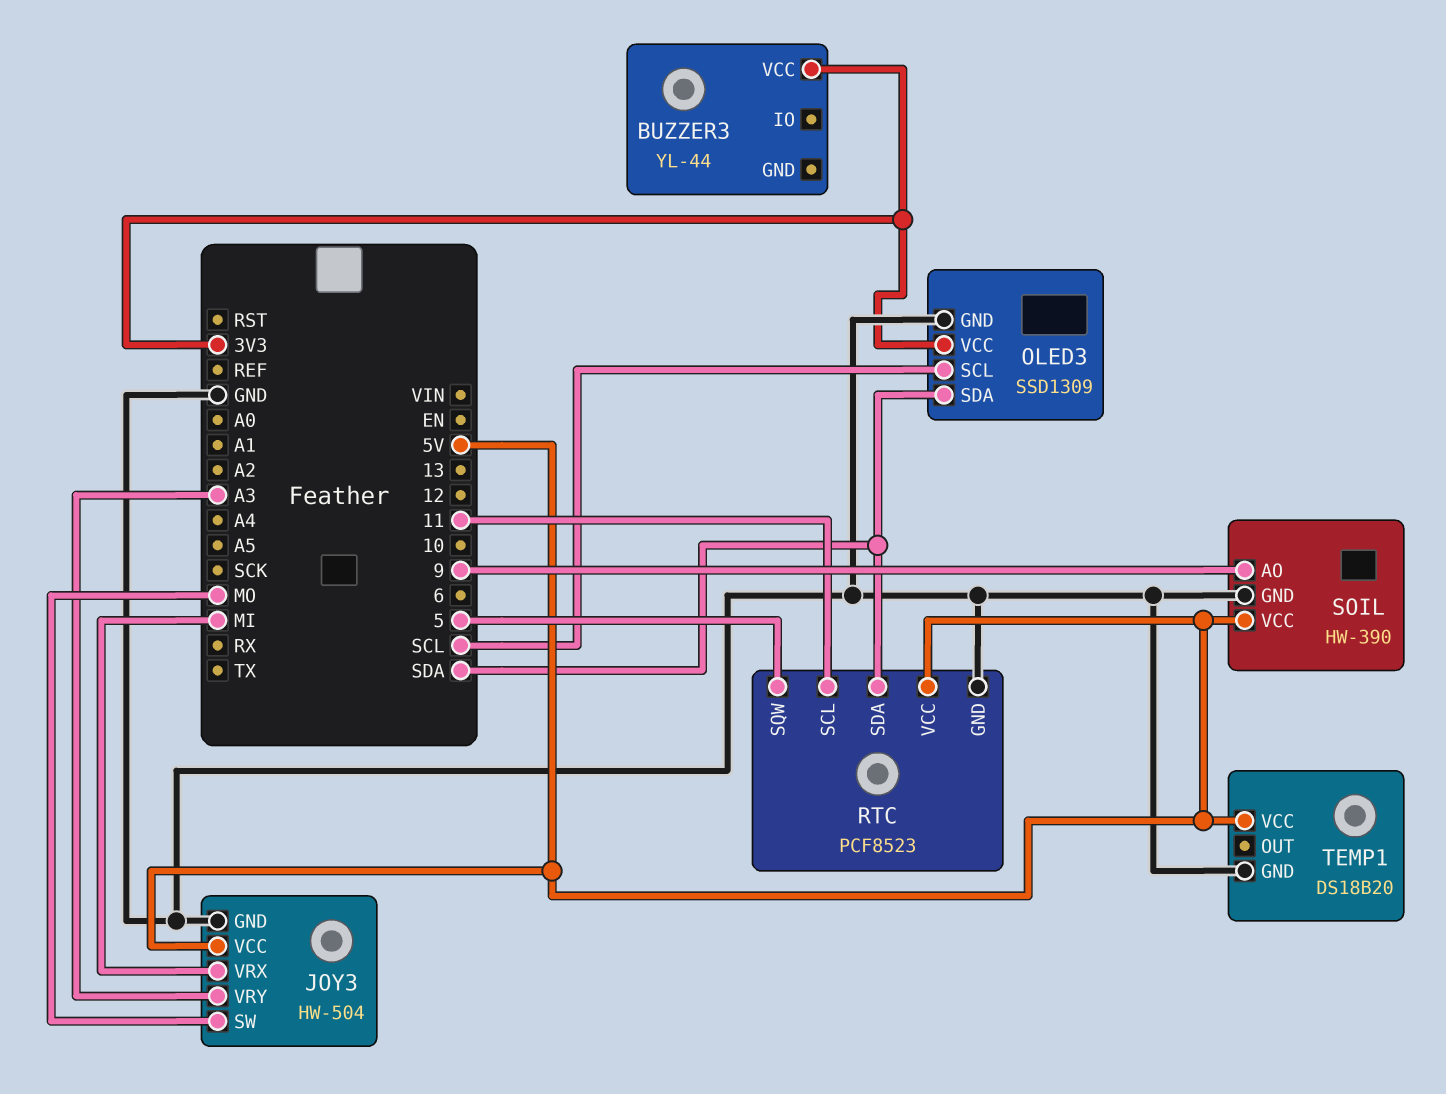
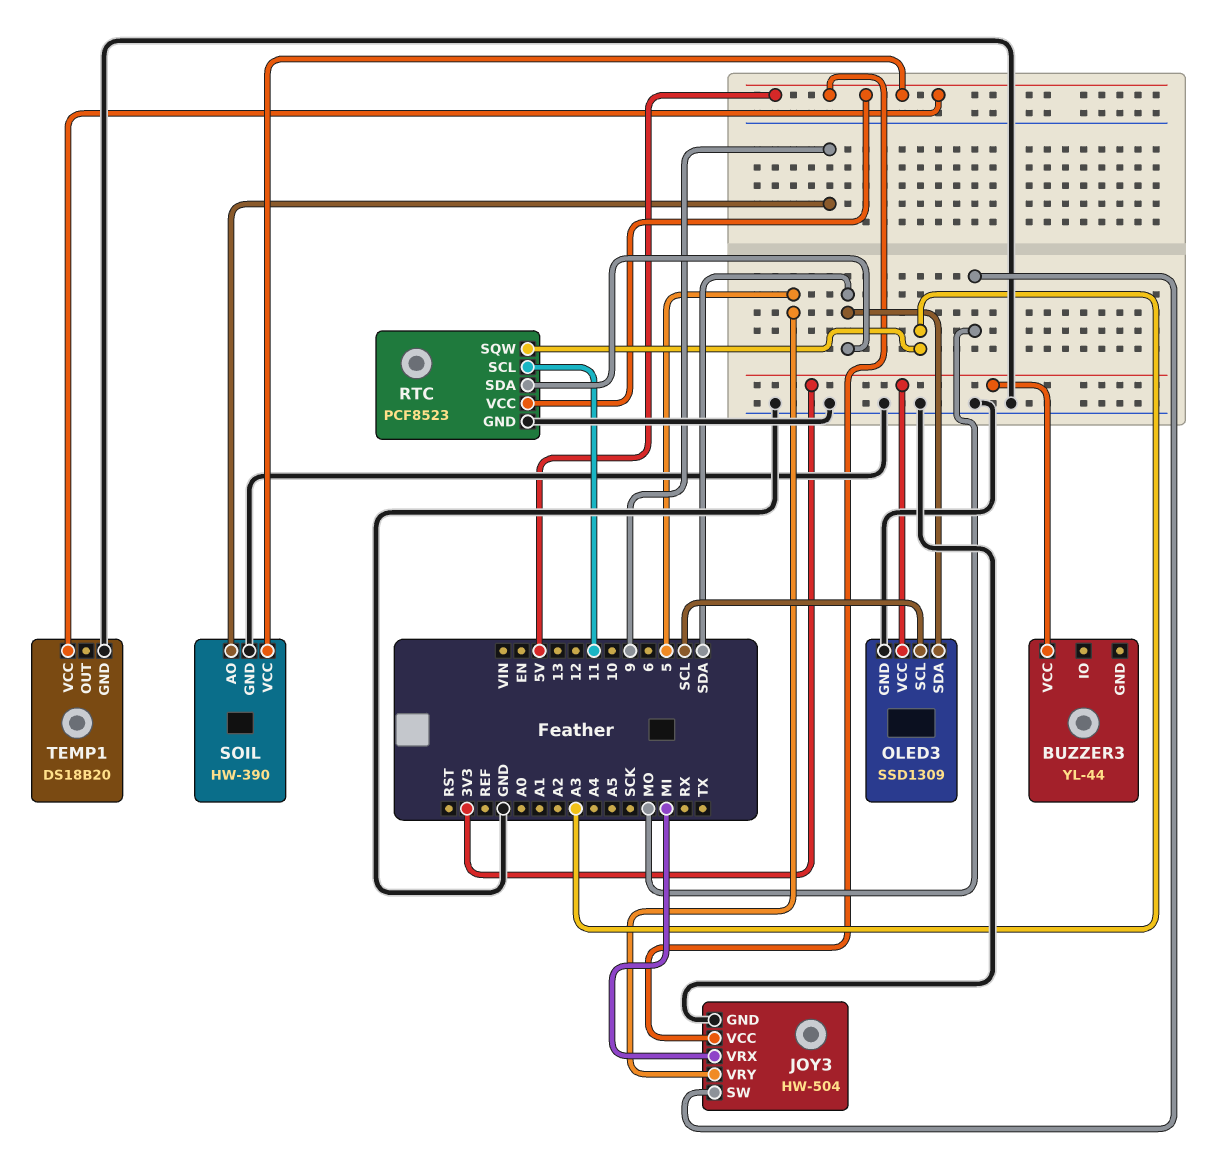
JOY3 pin VRY: A3 -> 5
RTC pin SQW: 5 -> A3

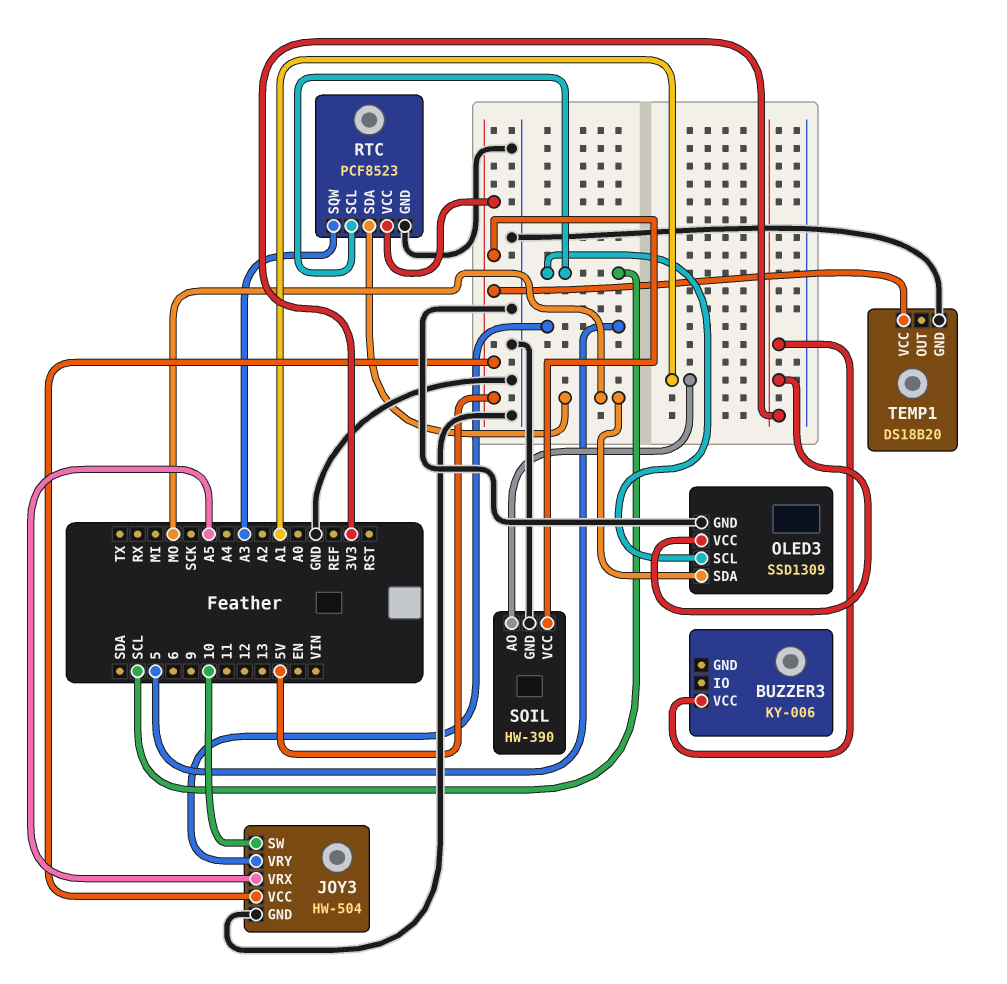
BUZZER3: YL-44 -> KY-006
JOY3 pin SW: MO -> 10
JOY3 pin VRX: MI -> A5
OLED3 pin SDA: SDA -> MO
RTC pin SCL: 11 -> SCL
RTC pin SDA: SDA -> MO
SOIL pin AO: 9 -> A1

